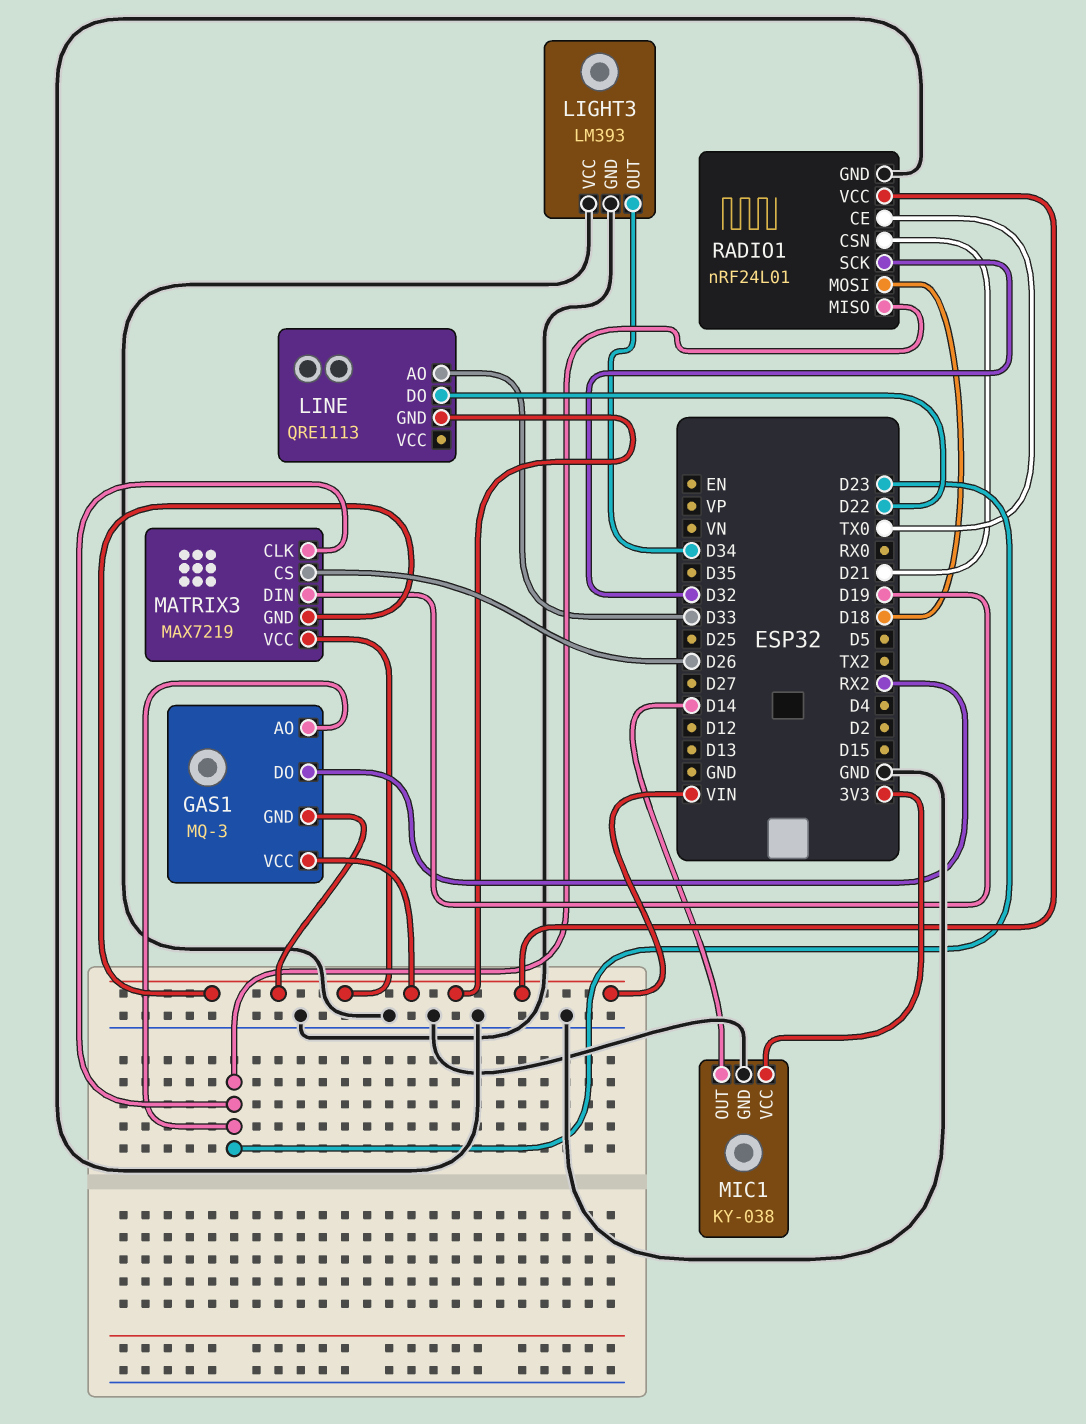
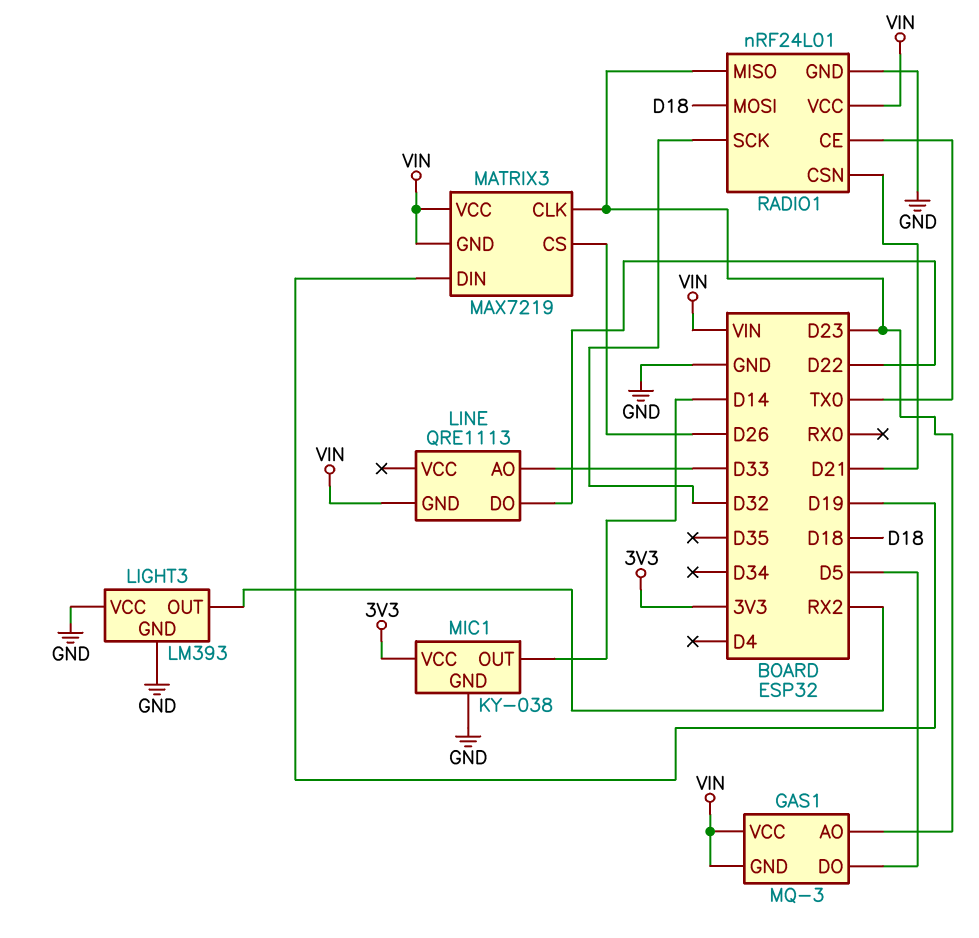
GAS1 pin DO: RX2 -> D5
LIGHT3 pin OUT: D34 -> RX2

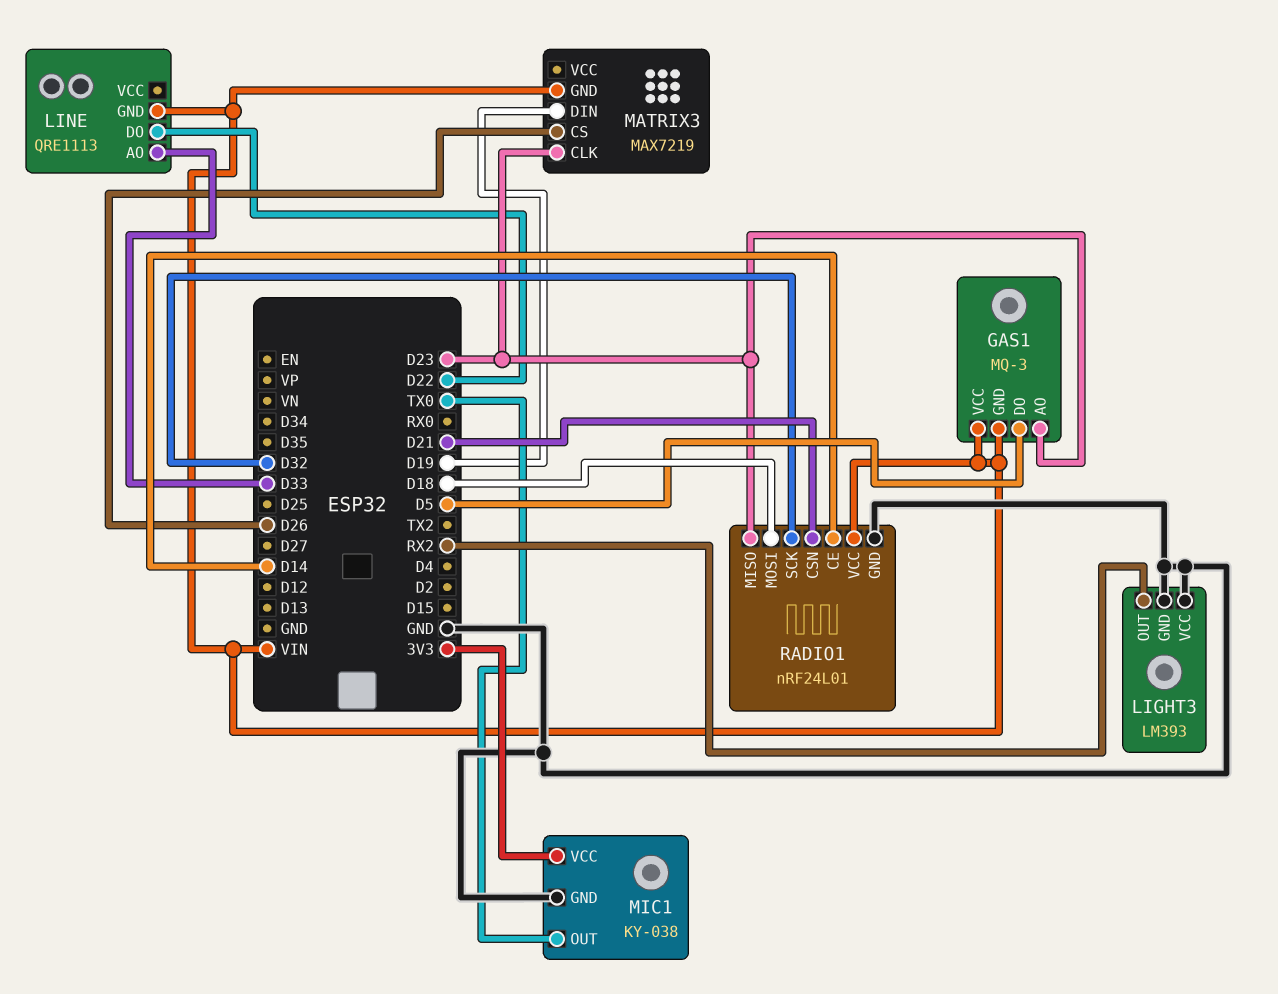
MATRIX3 pin VCC: VIN -> none
MIC1 pin OUT: D14 -> TX0
RADIO1 pin CE: TX0 -> D14

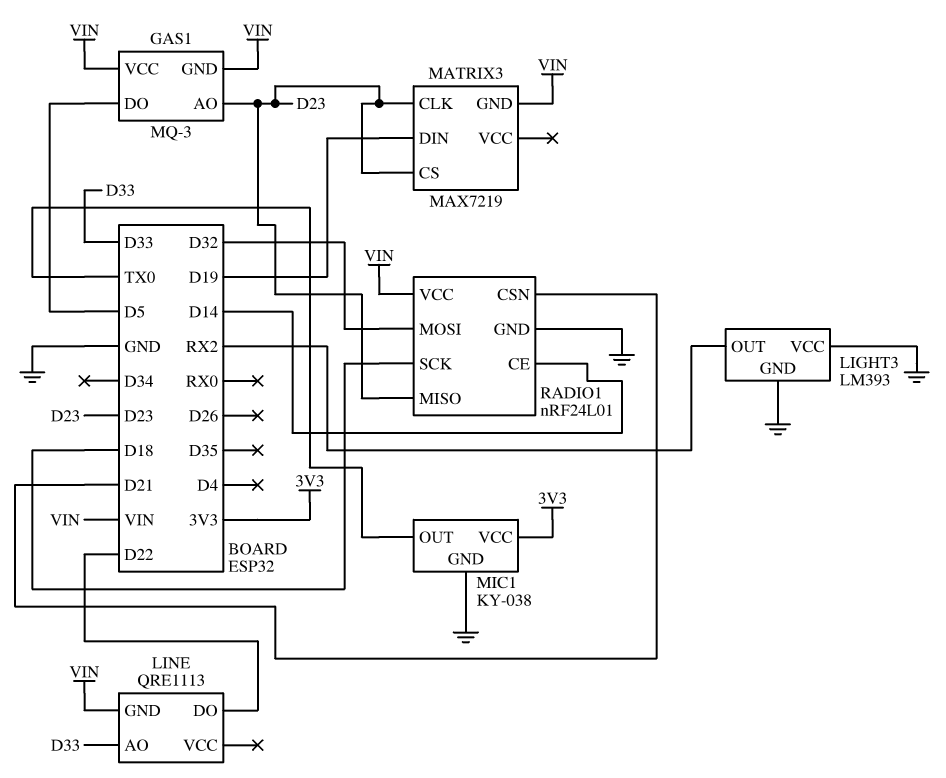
MATRIX3 pin CS: D26 -> D23
RADIO1 pin MOSI: D18 -> D32
RADIO1 pin SCK: D32 -> D18

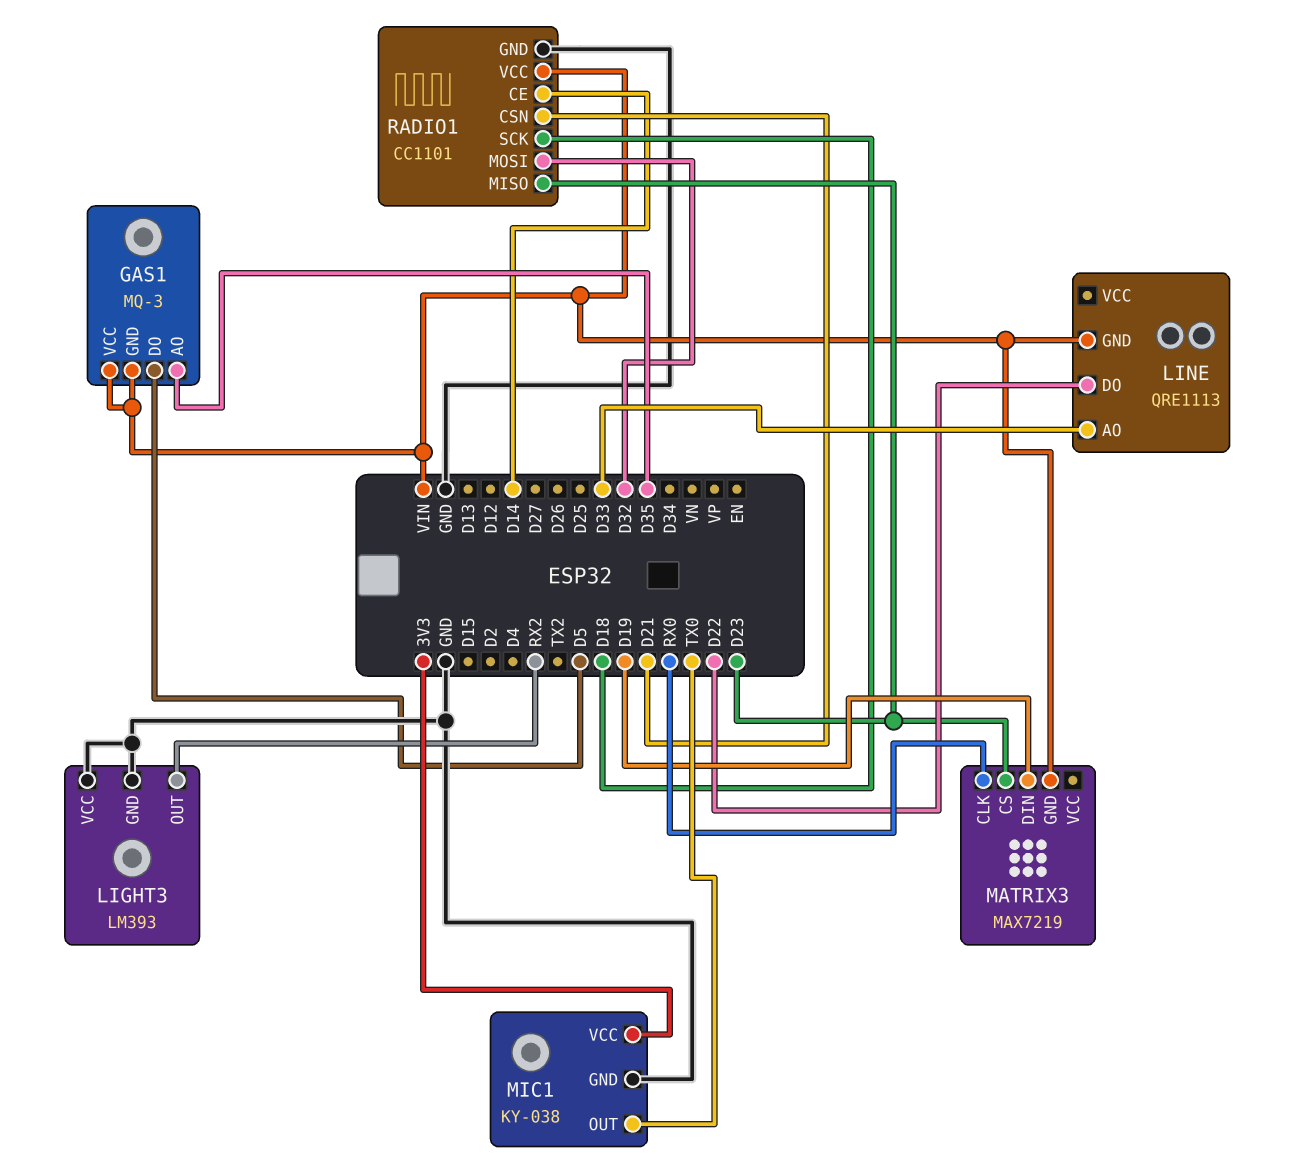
GAS1 pin AO: D23 -> D35
MATRIX3 pin CLK: D23 -> RX0
RADIO1: nRF24L01 -> CC1101

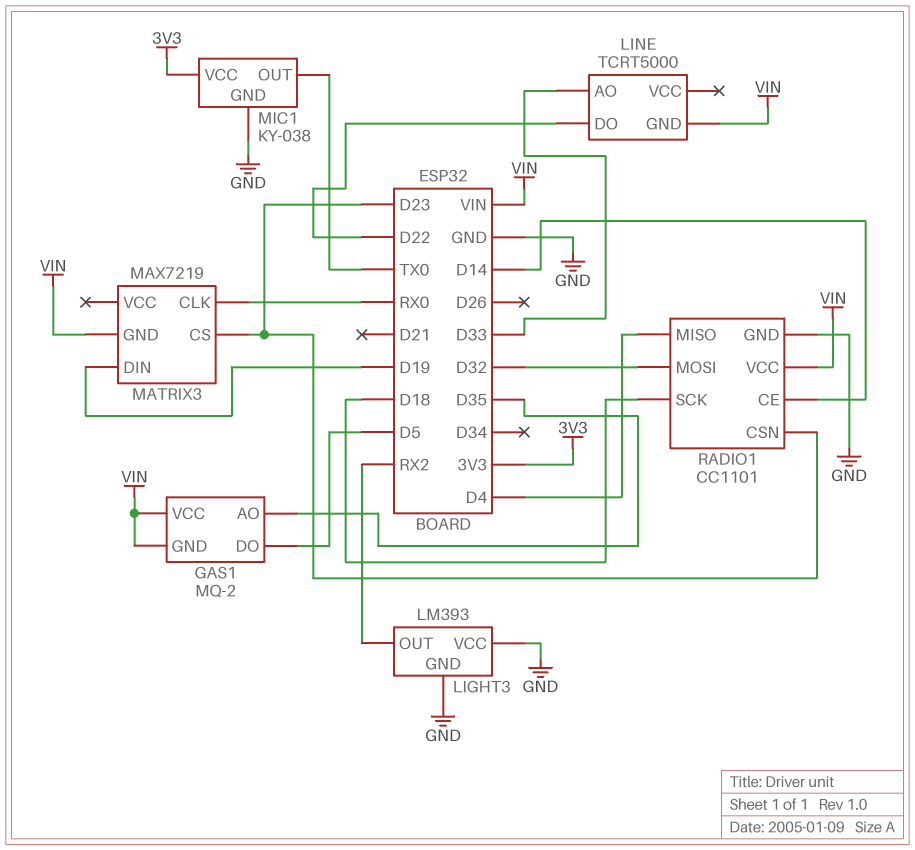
GAS1: MQ-3 -> MQ-2
LINE: QRE1113 -> TCRT5000
RADIO1 pin CSN: D21 -> D23
RADIO1 pin MISO: D23 -> D4

